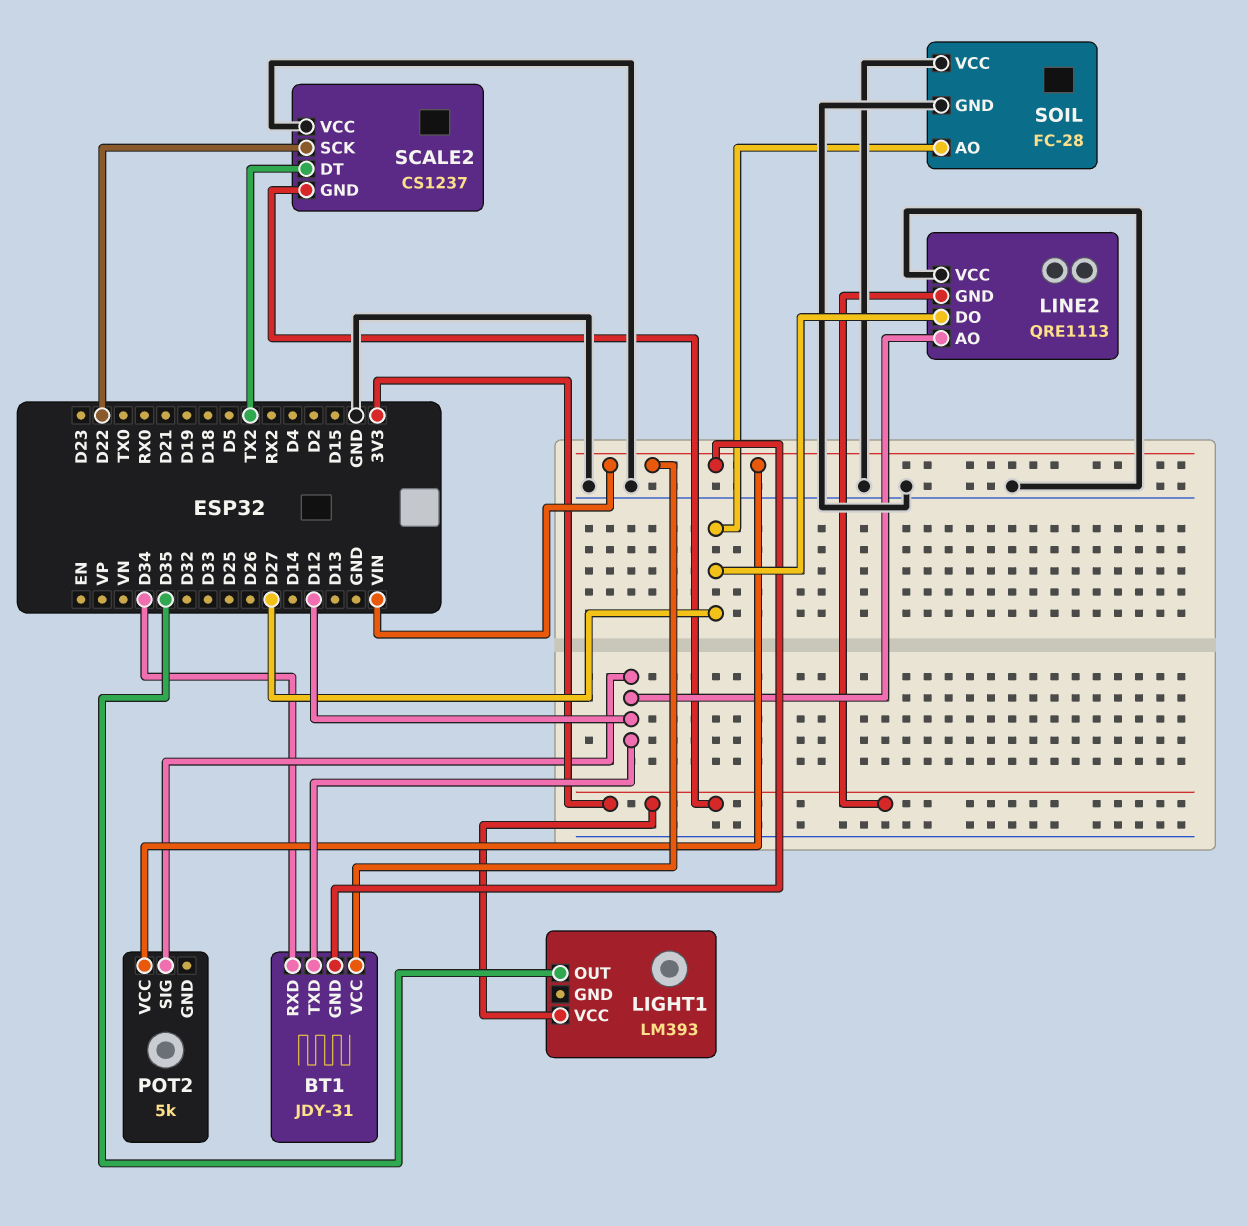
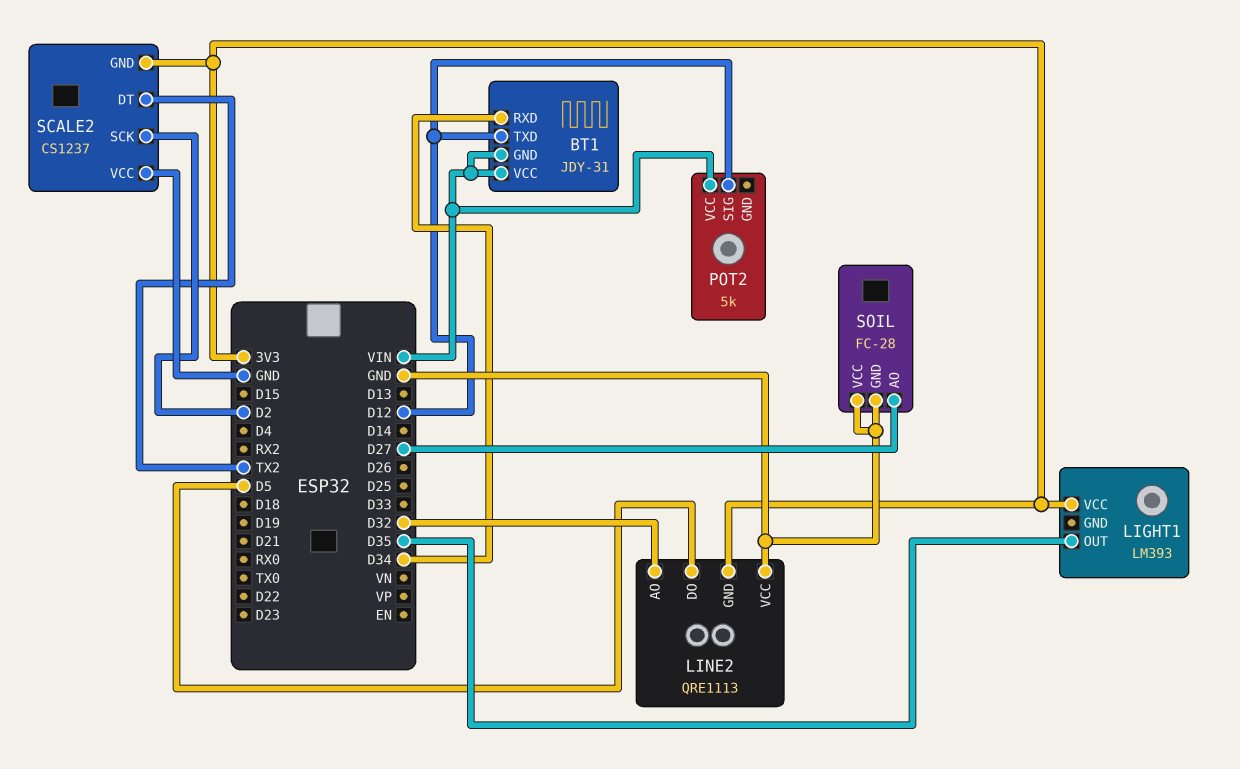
LINE2 pin AO: D12 -> D32
LINE2 pin DO: D27 -> D5
SCALE2 pin SCK: D22 -> D2

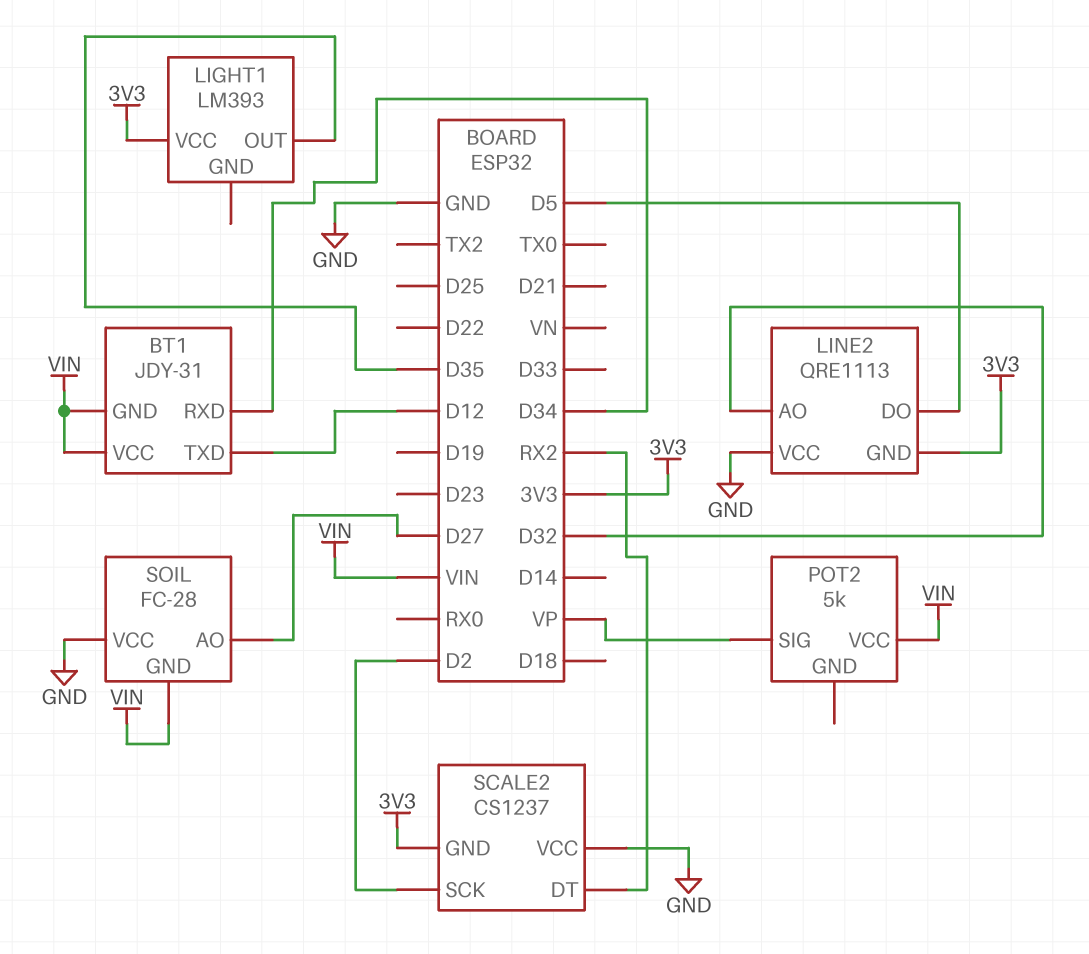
POT2 pin SIG: D12 -> VP
SCALE2 pin DT: TX2 -> RX2
SOIL pin GND: GND -> VIN

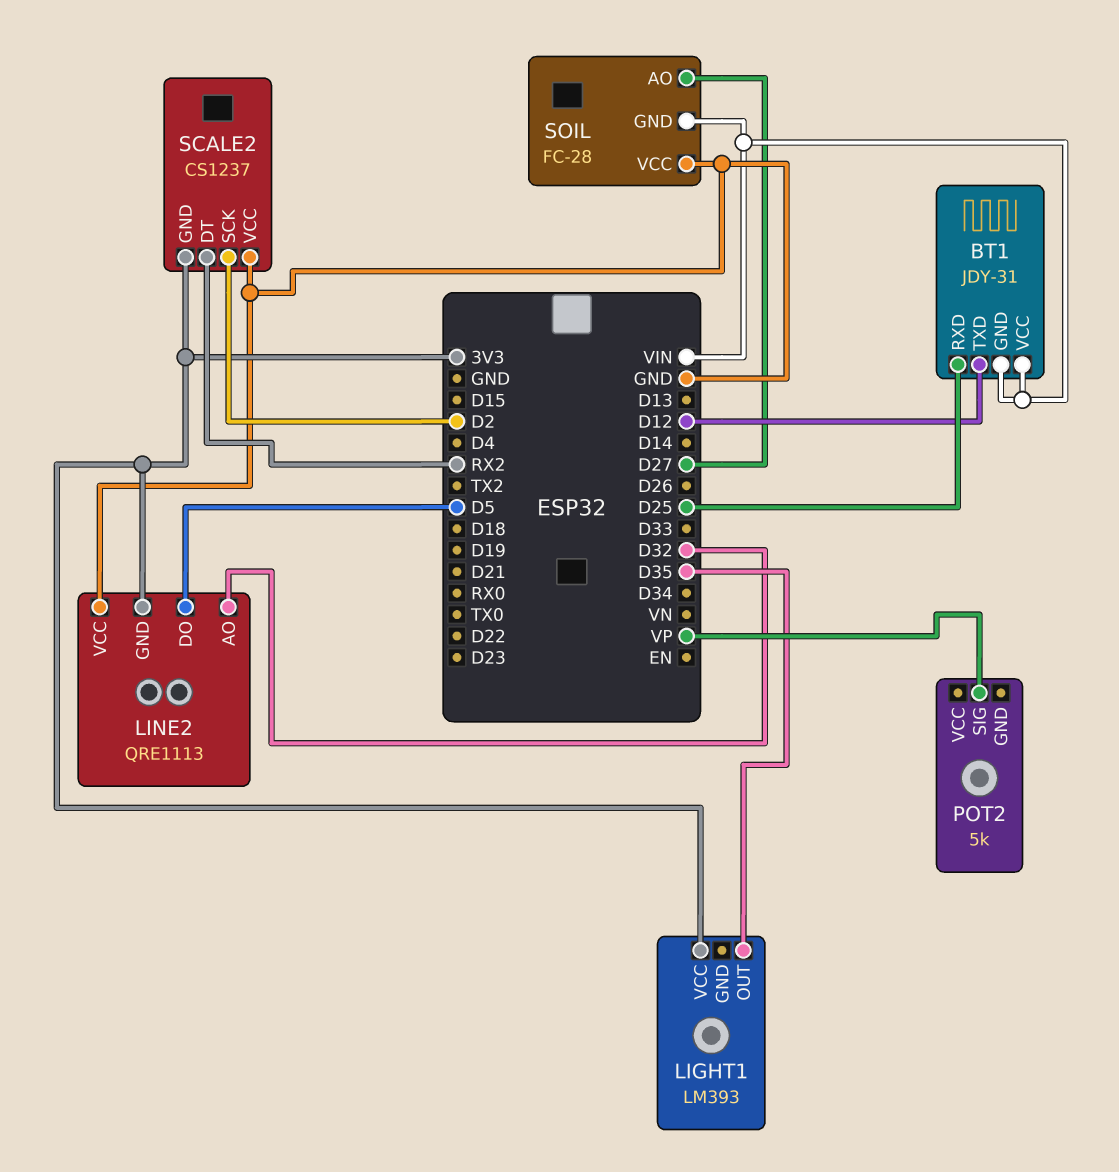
BT1 pin RXD: D34 -> D25
POT2 pin VCC: VIN -> none

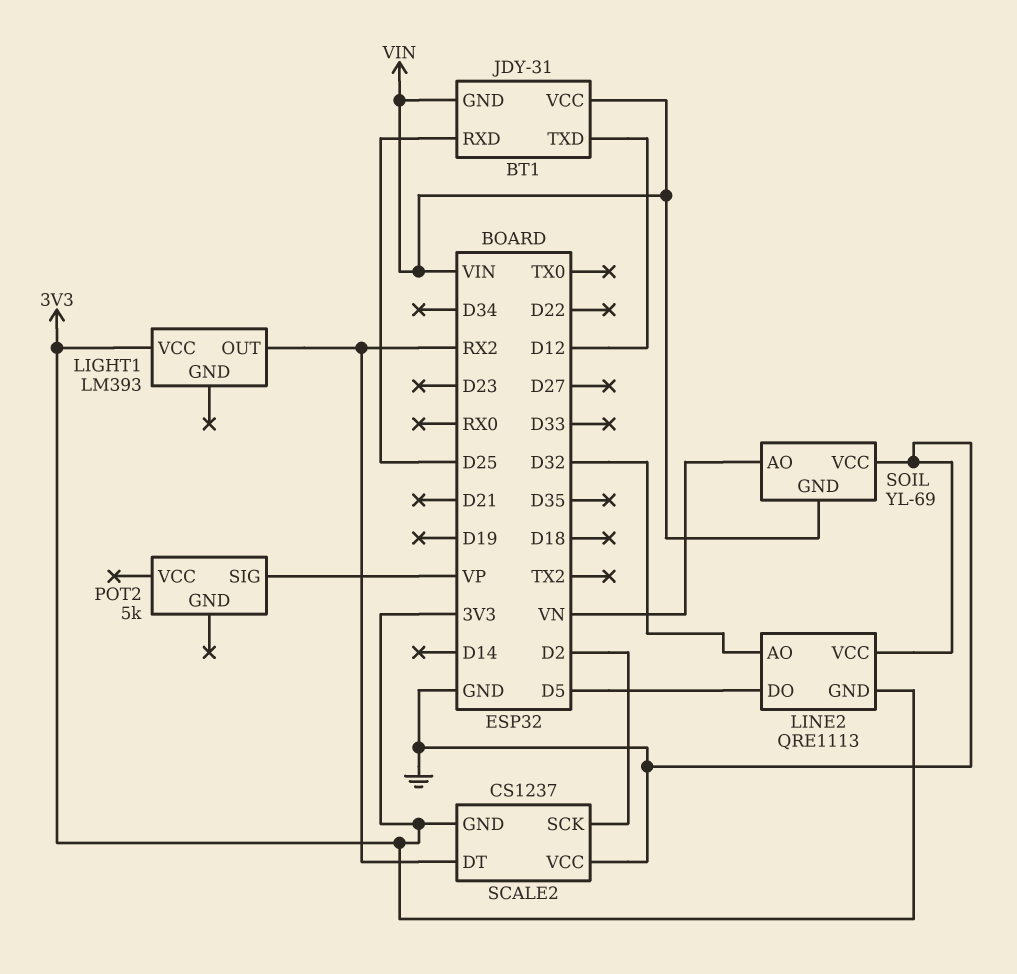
LIGHT1 pin OUT: D35 -> RX2
SOIL: FC-28 -> YL-69
SOIL pin AO: D27 -> VN

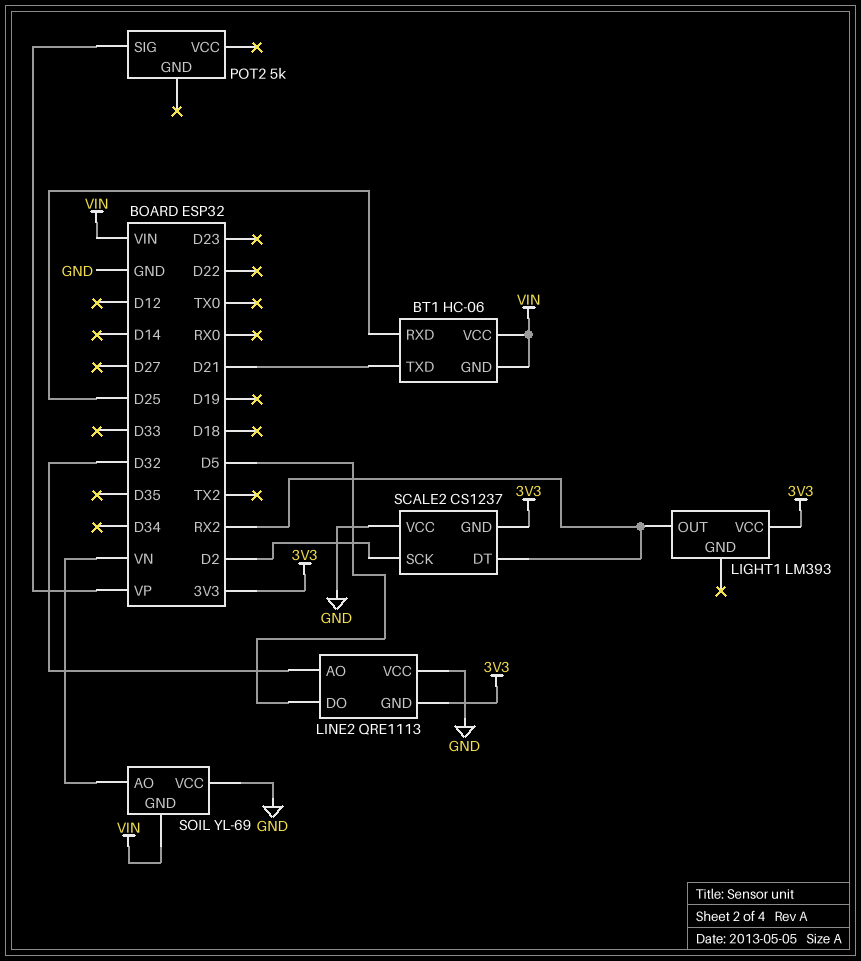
BT1: JDY-31 -> HC-06
BT1 pin TXD: D12 -> D21

